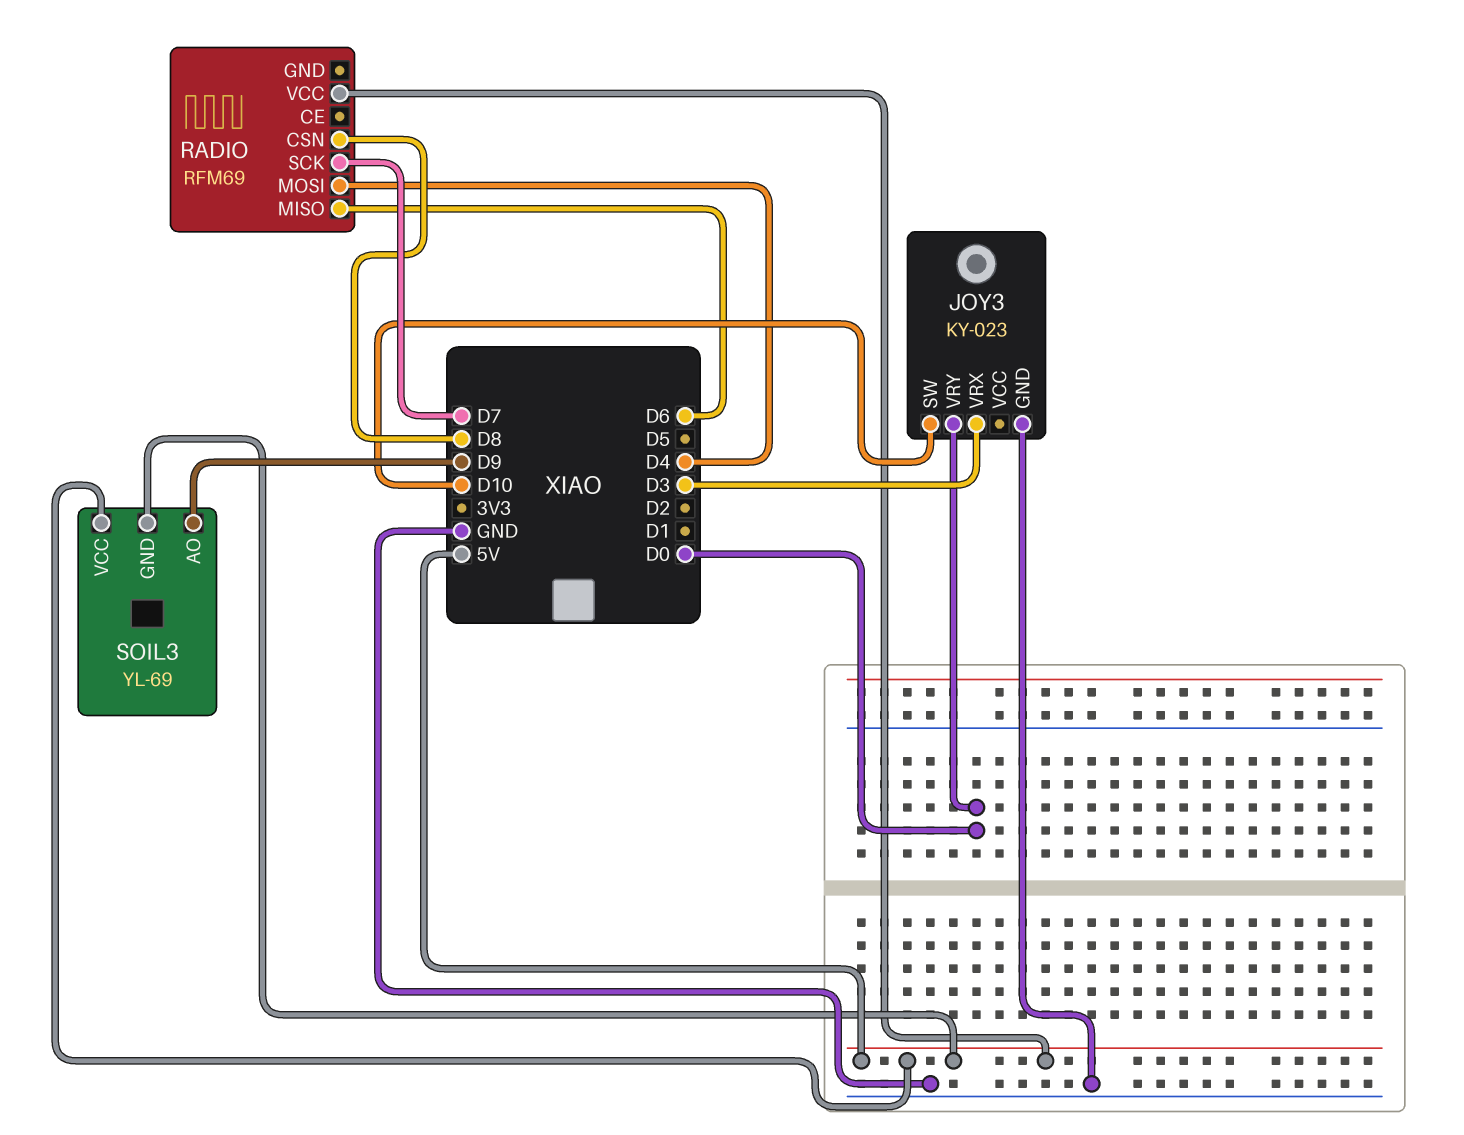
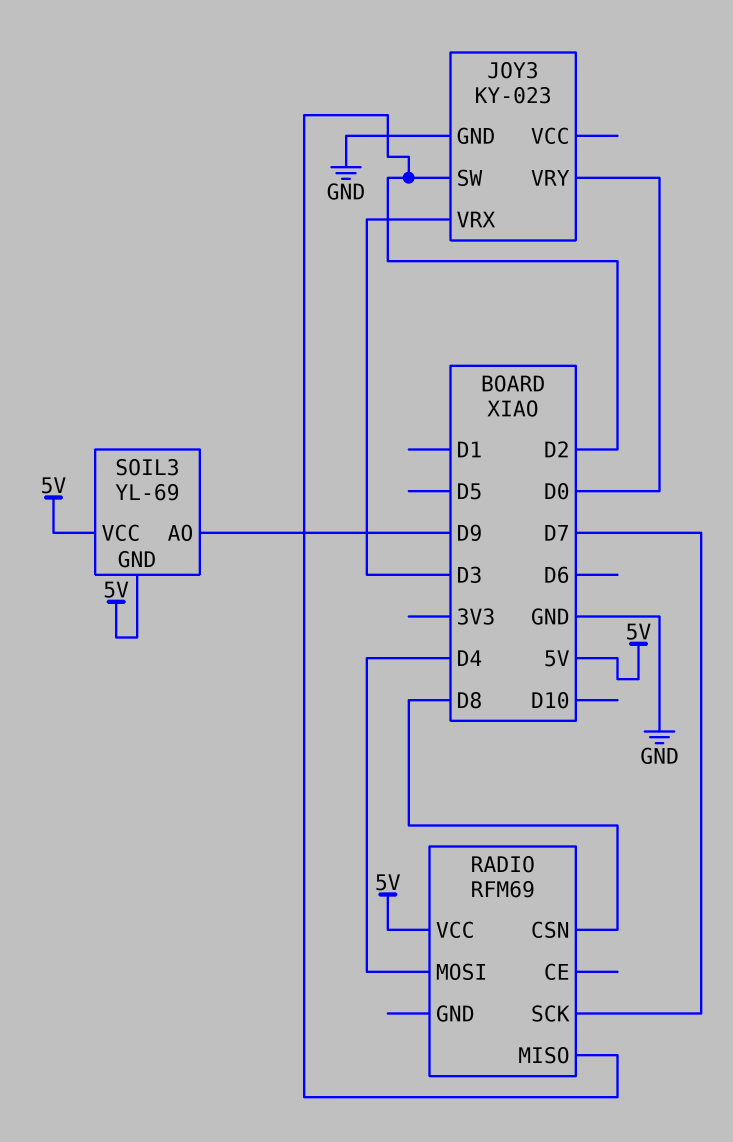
JOY3 pin SW: D10 -> D2
RADIO pin MISO: D6 -> D2

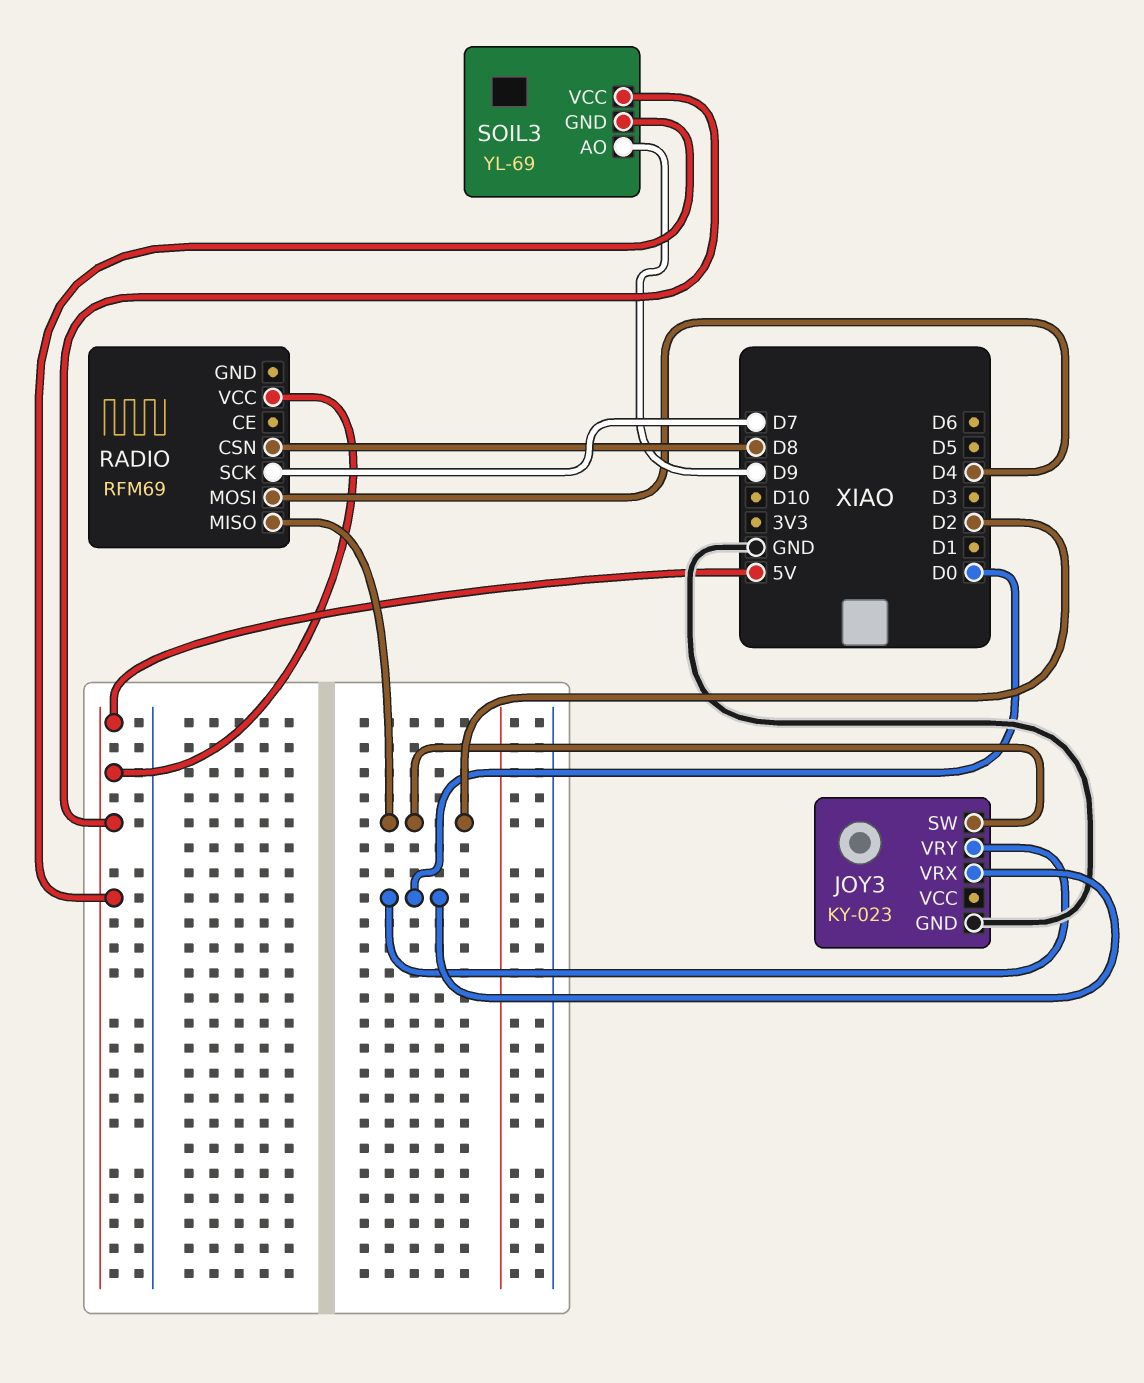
JOY3 pin VRX: D3 -> D0

